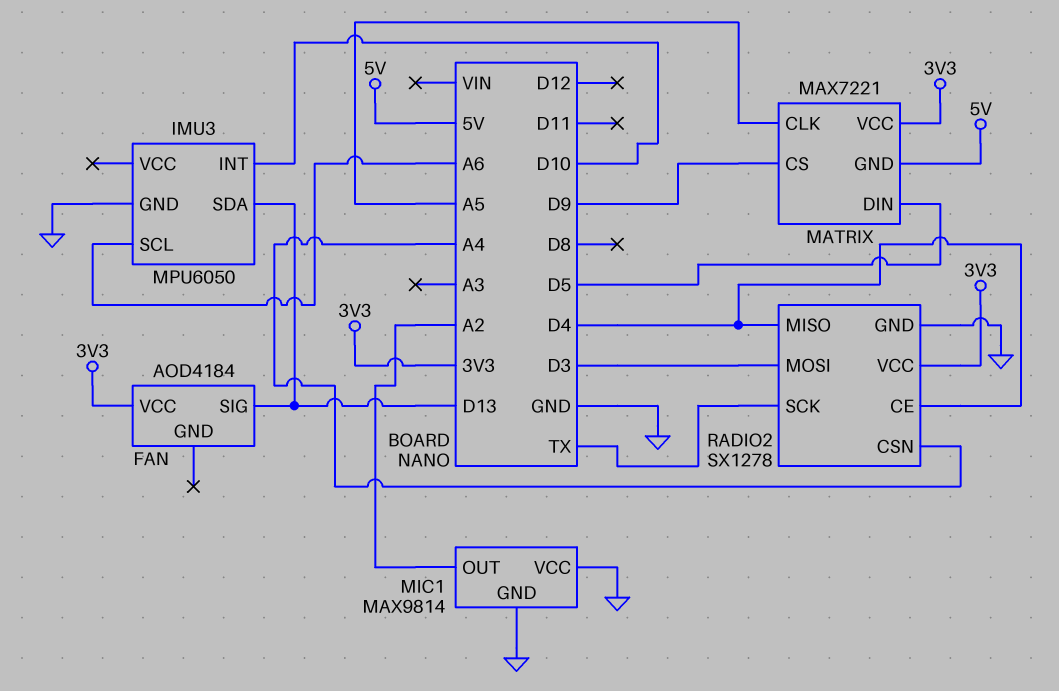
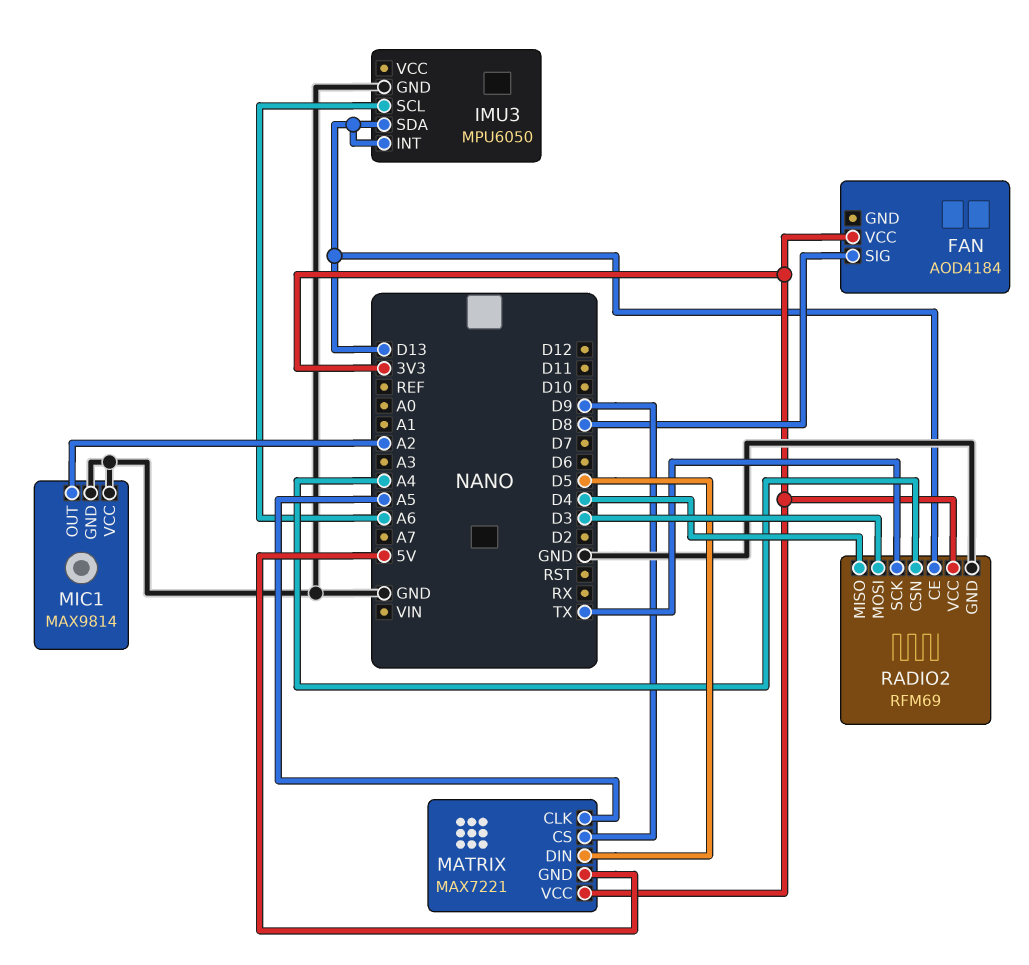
FAN pin SIG: D13 -> D8
IMU3 pin INT: D10 -> D13
RADIO2: SX1278 -> RFM69
RADIO2 pin CE: D4 -> D13

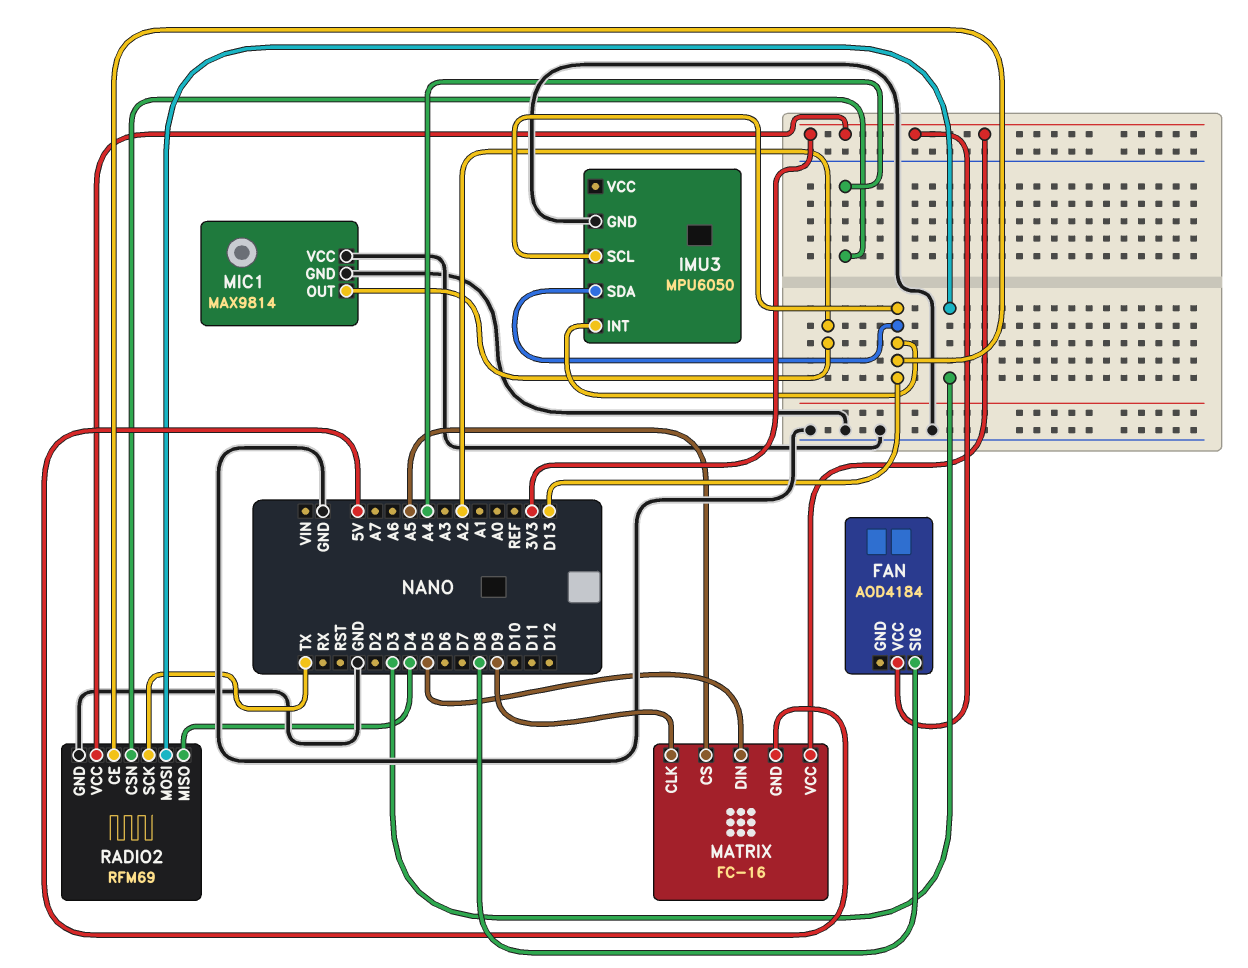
IMU3 pin SCL: A6 -> D13
MATRIX: MAX7221 -> FC-16
MATRIX pin CLK: A5 -> D9
MATRIX pin CS: D9 -> A5

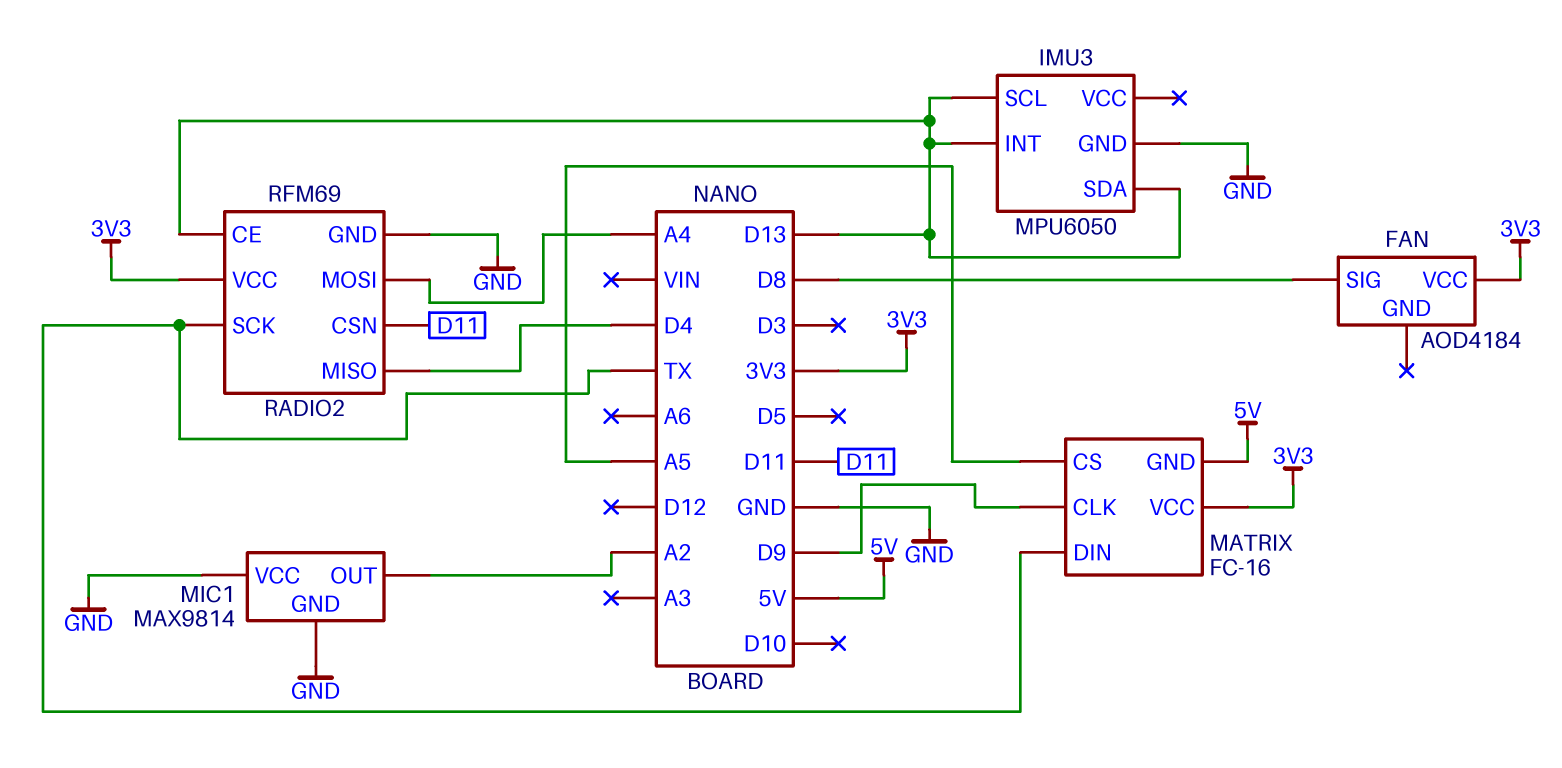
MATRIX pin DIN: D5 -> TX
RADIO2 pin CSN: A4 -> D11
RADIO2 pin MOSI: D3 -> A4

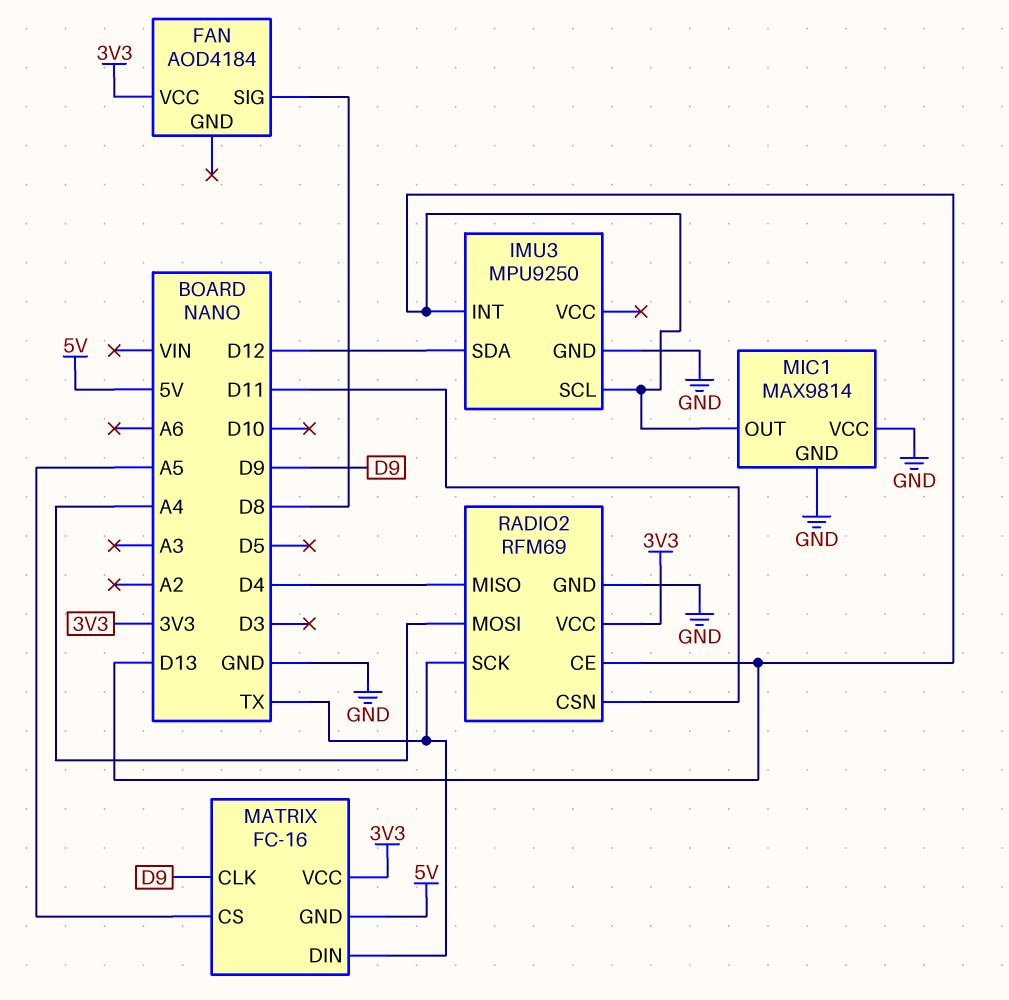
IMU3: MPU6050 -> MPU9250
IMU3 pin SDA: D13 -> D12
MIC1 pin OUT: A2 -> D13

